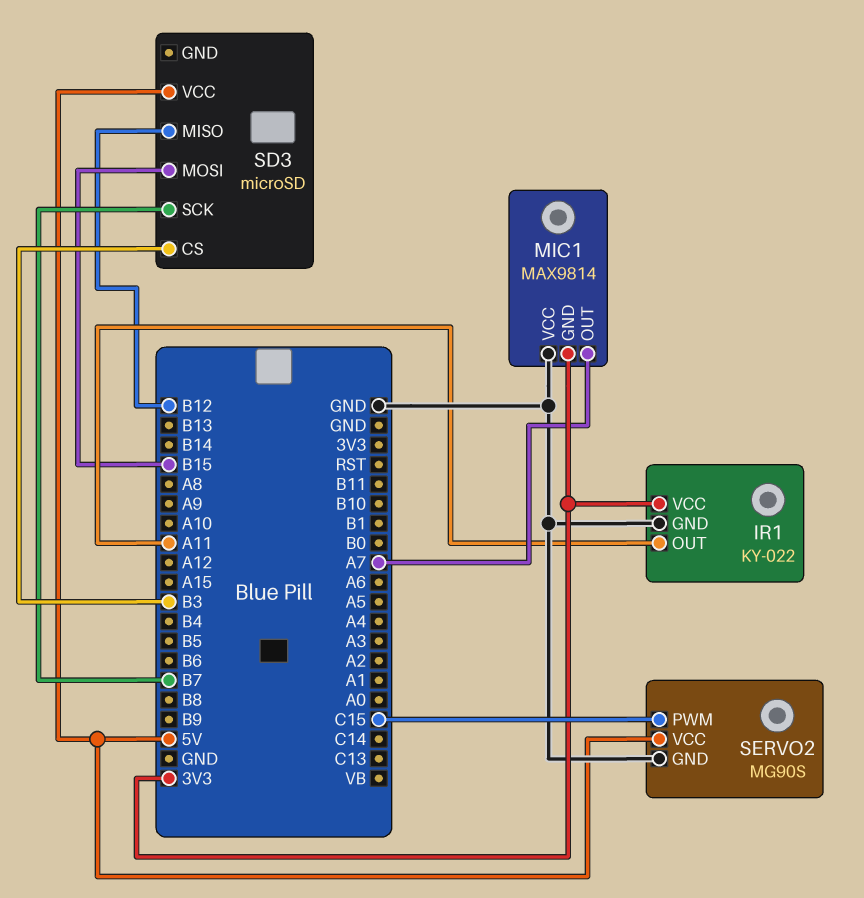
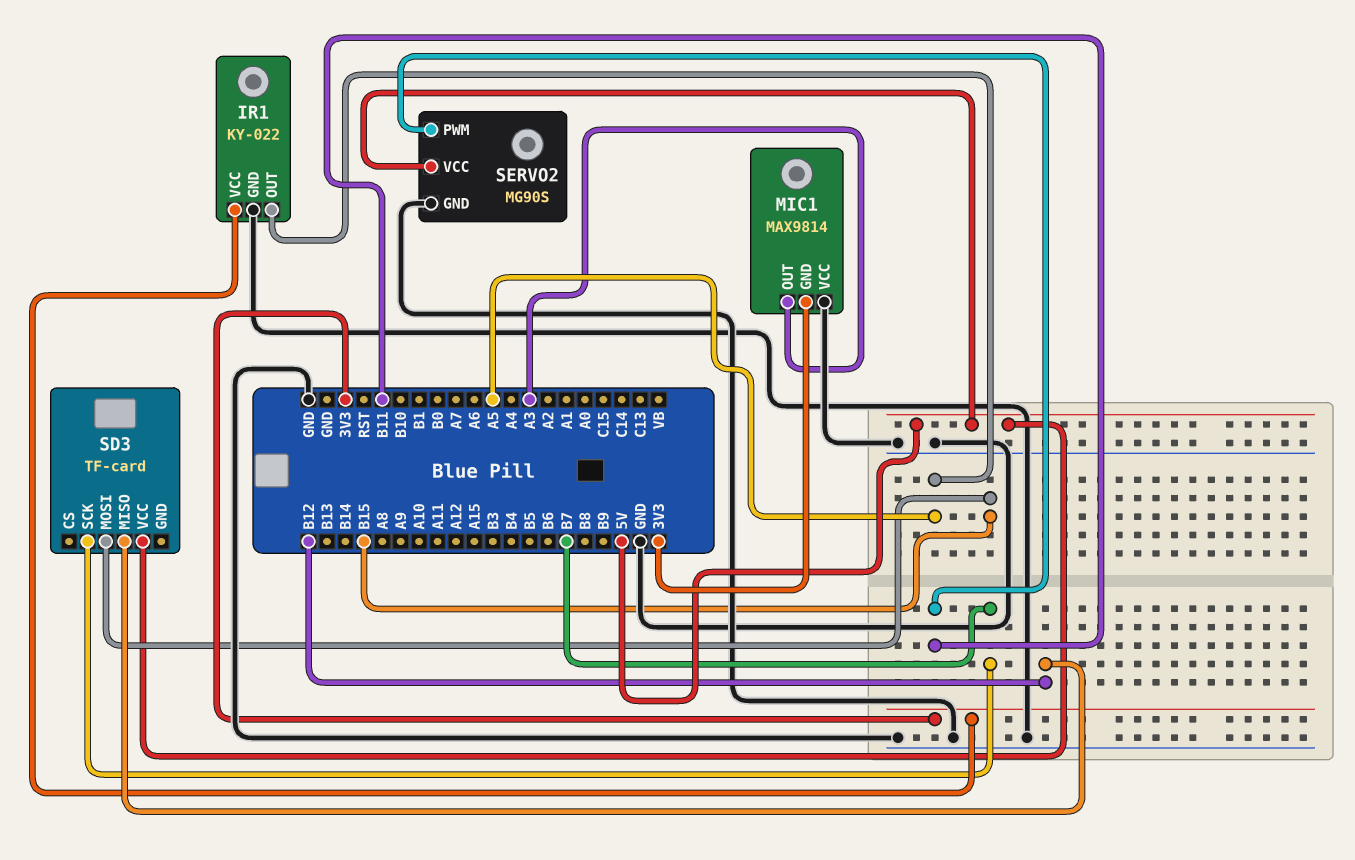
IR1 pin OUT: A11 -> A5
MIC1 pin OUT: A7 -> A3
SD3: microSD -> TF-card
SD3 pin CS: B3 -> none
SERVO2 pin PWM: C15 -> B11

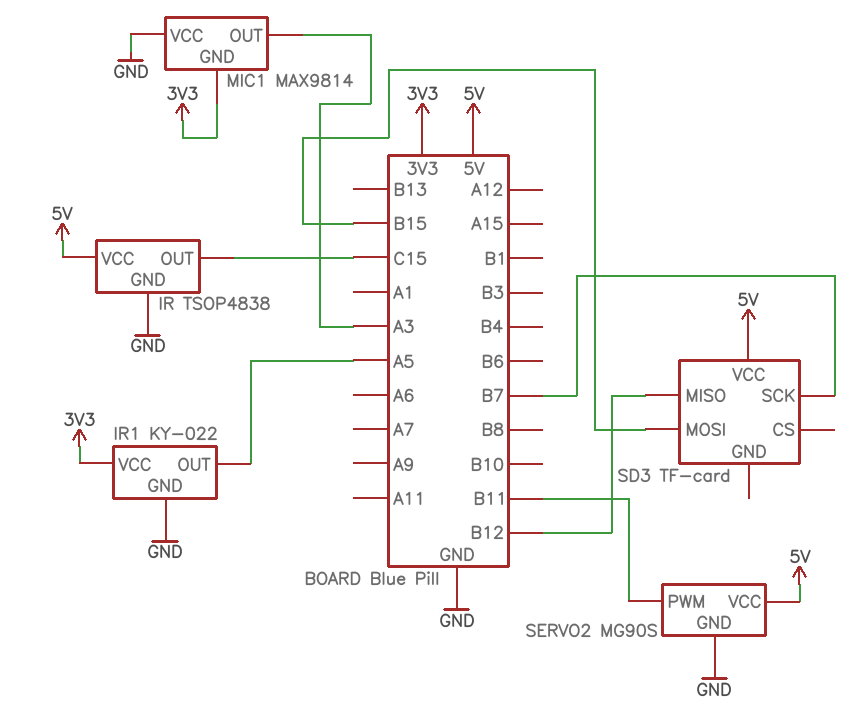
IR: none -> TSOP4838
IR pin GND: none -> GND
IR pin OUT: none -> C15
IR pin VCC: none -> 5V

